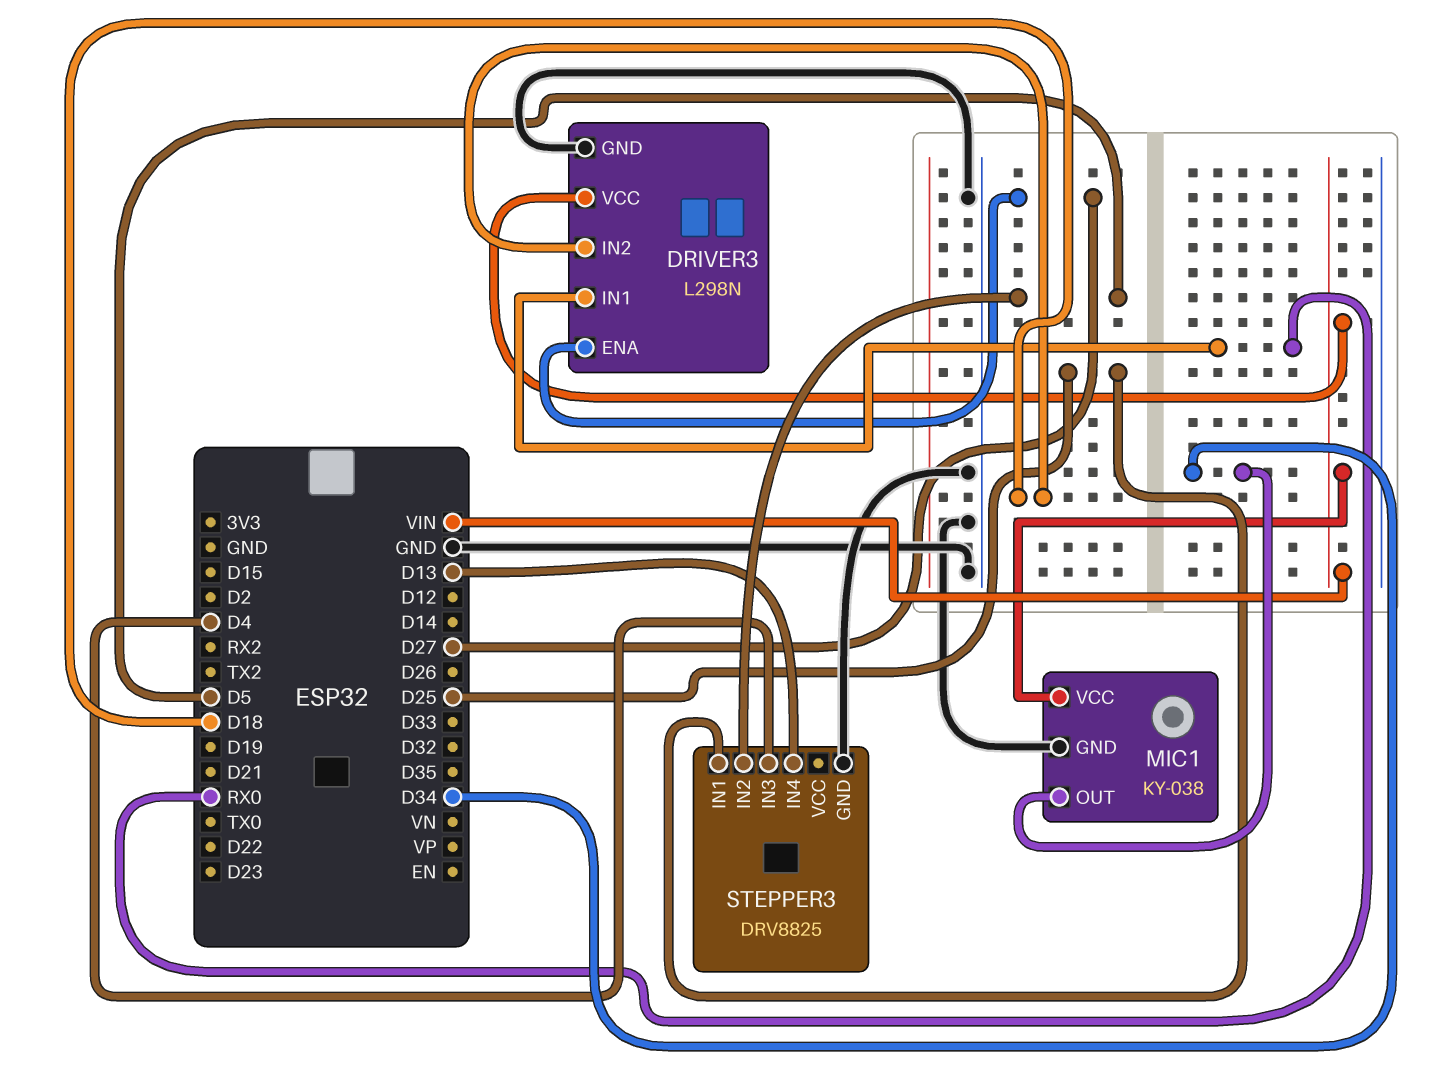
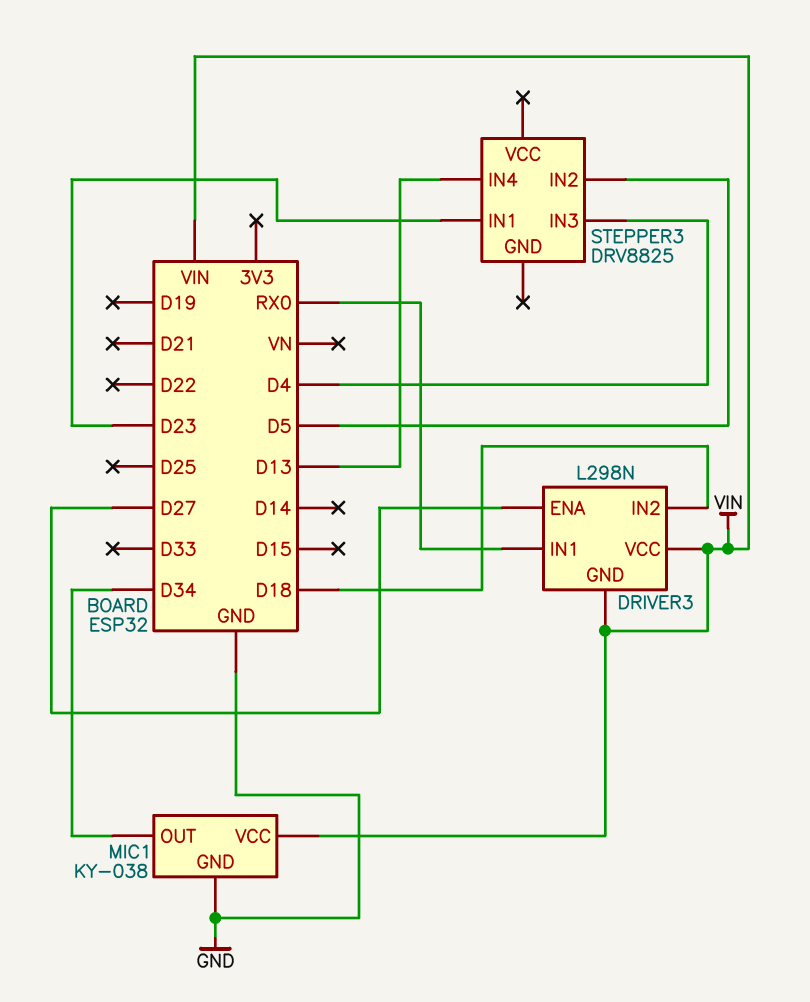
DRIVER3 pin GND: GND -> VIN
STEPPER3 pin GND: GND -> none
STEPPER3 pin IN1: D25 -> D23

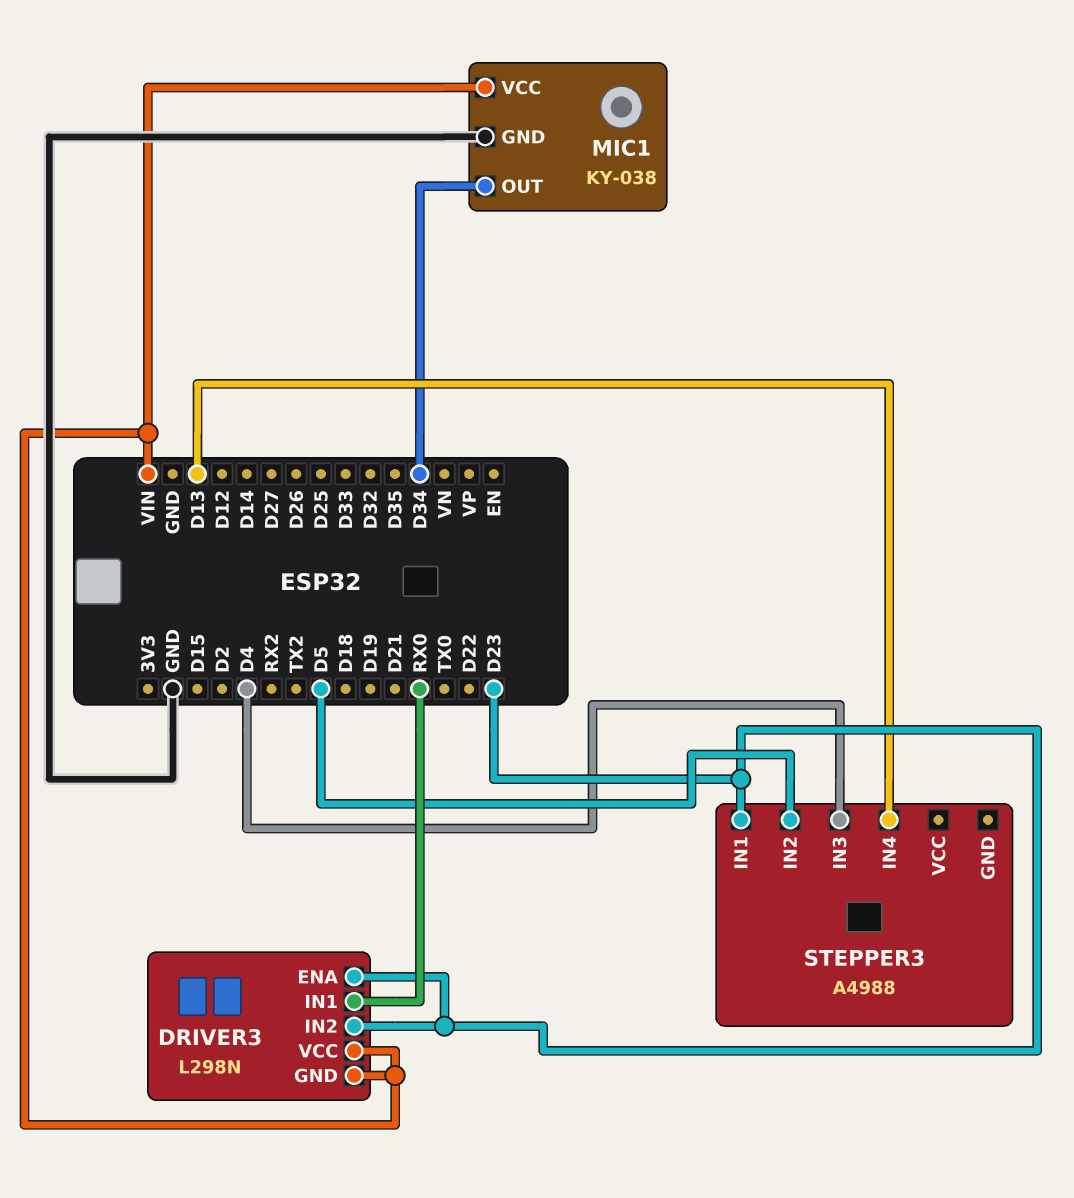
DRIVER3 pin ENA: D27 -> D23
DRIVER3 pin IN2: D18 -> D23
STEPPER3: DRV8825 -> A4988

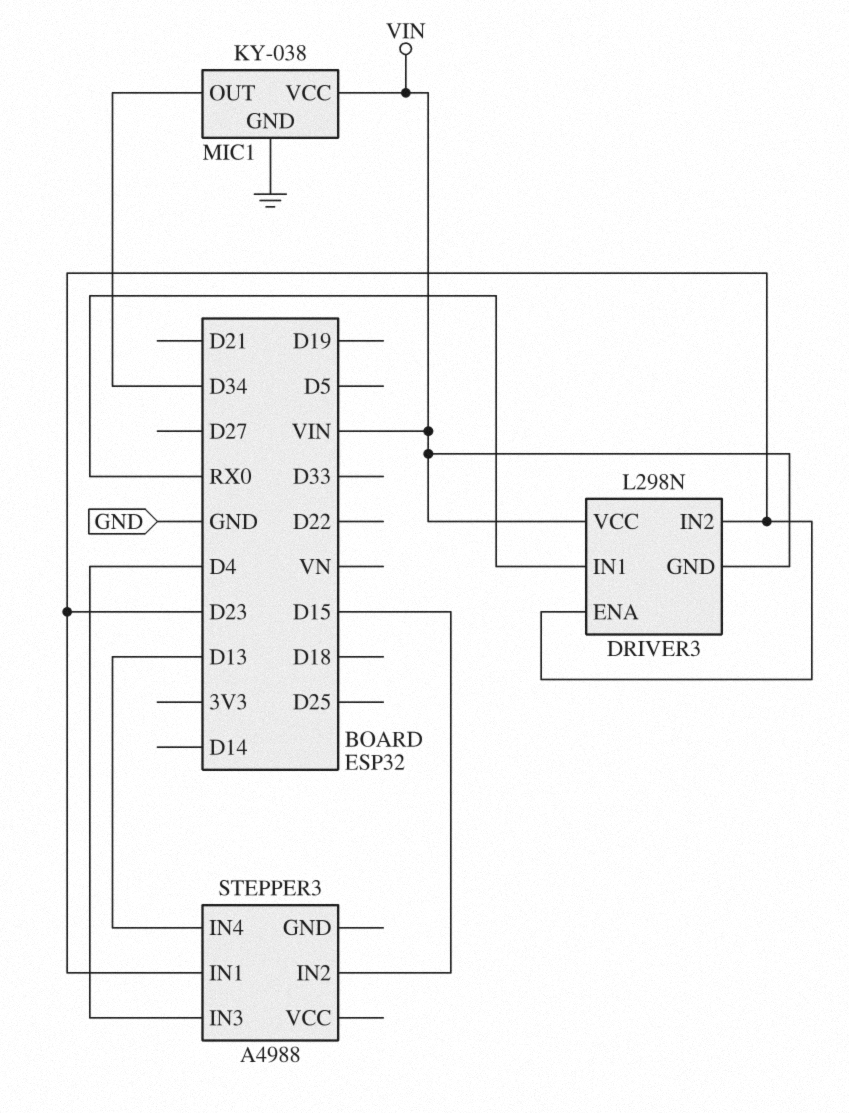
STEPPER3 pin IN2: D5 -> D15

